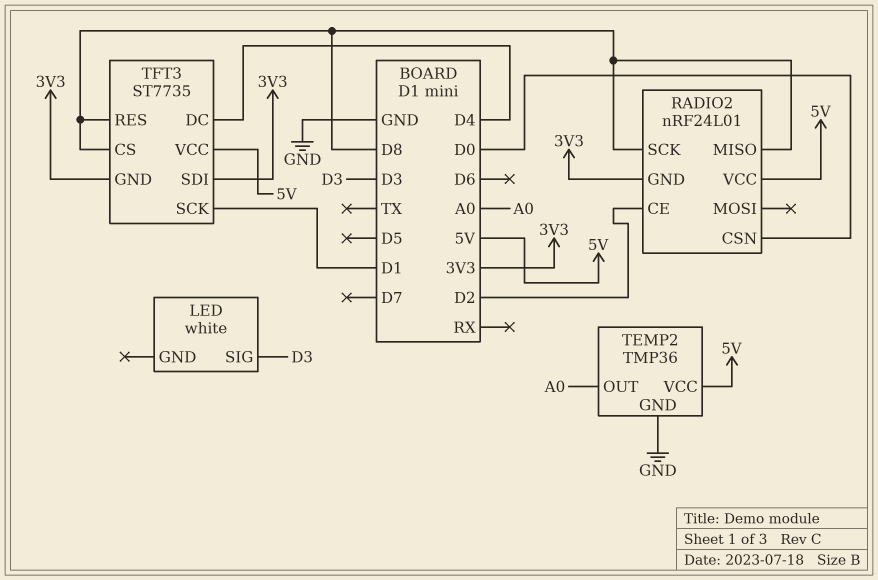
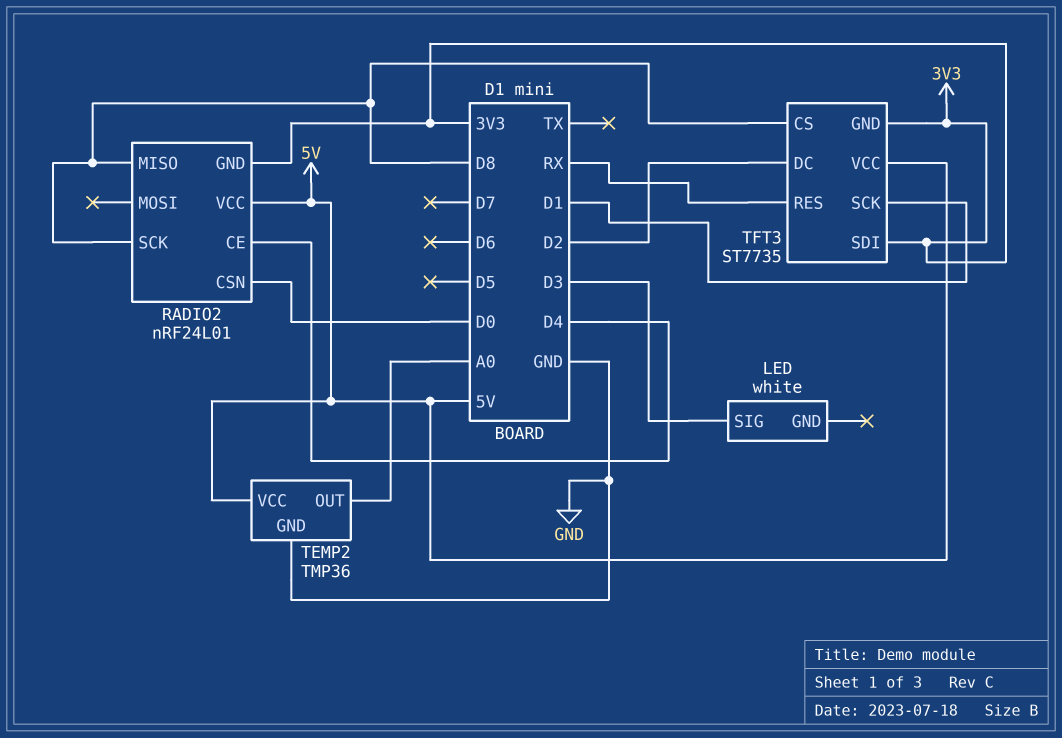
RADIO2 pin CE: D2 -> D4
TFT3 pin DC: D4 -> D2
TFT3 pin RES: D8 -> RX

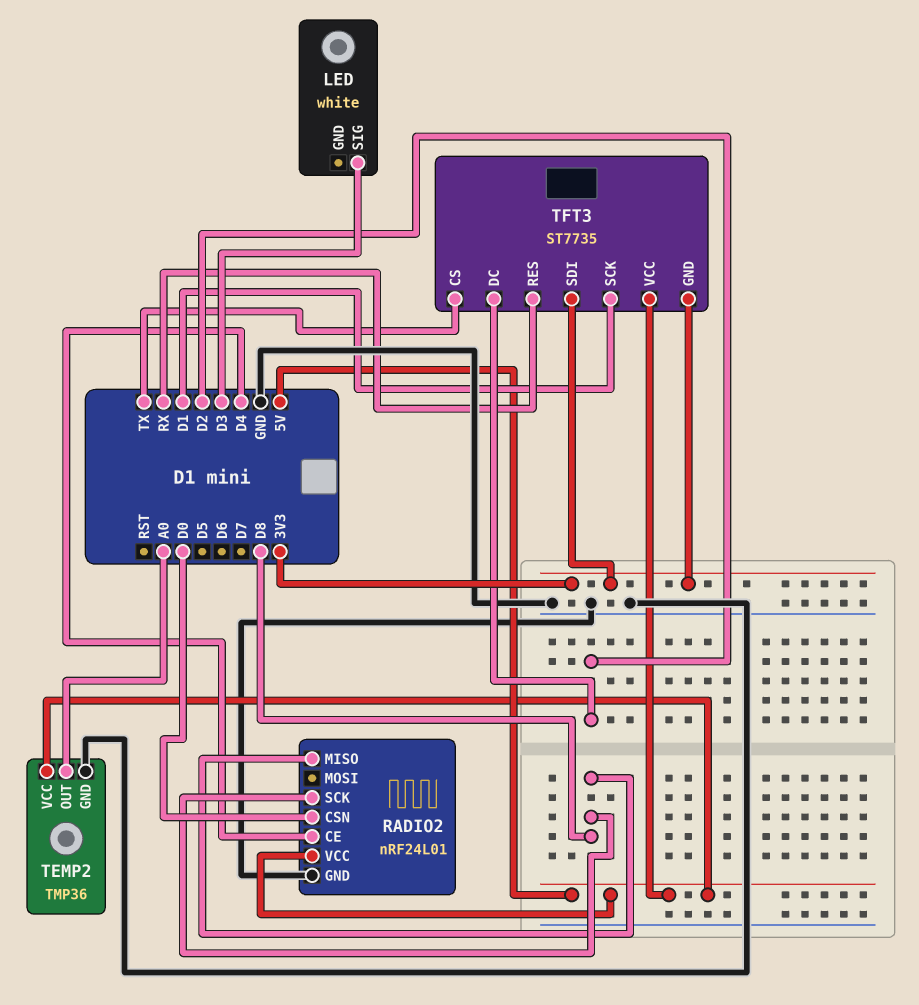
RADIO2 pin GND: 3V3 -> GND
TFT3 pin CS: D8 -> TX

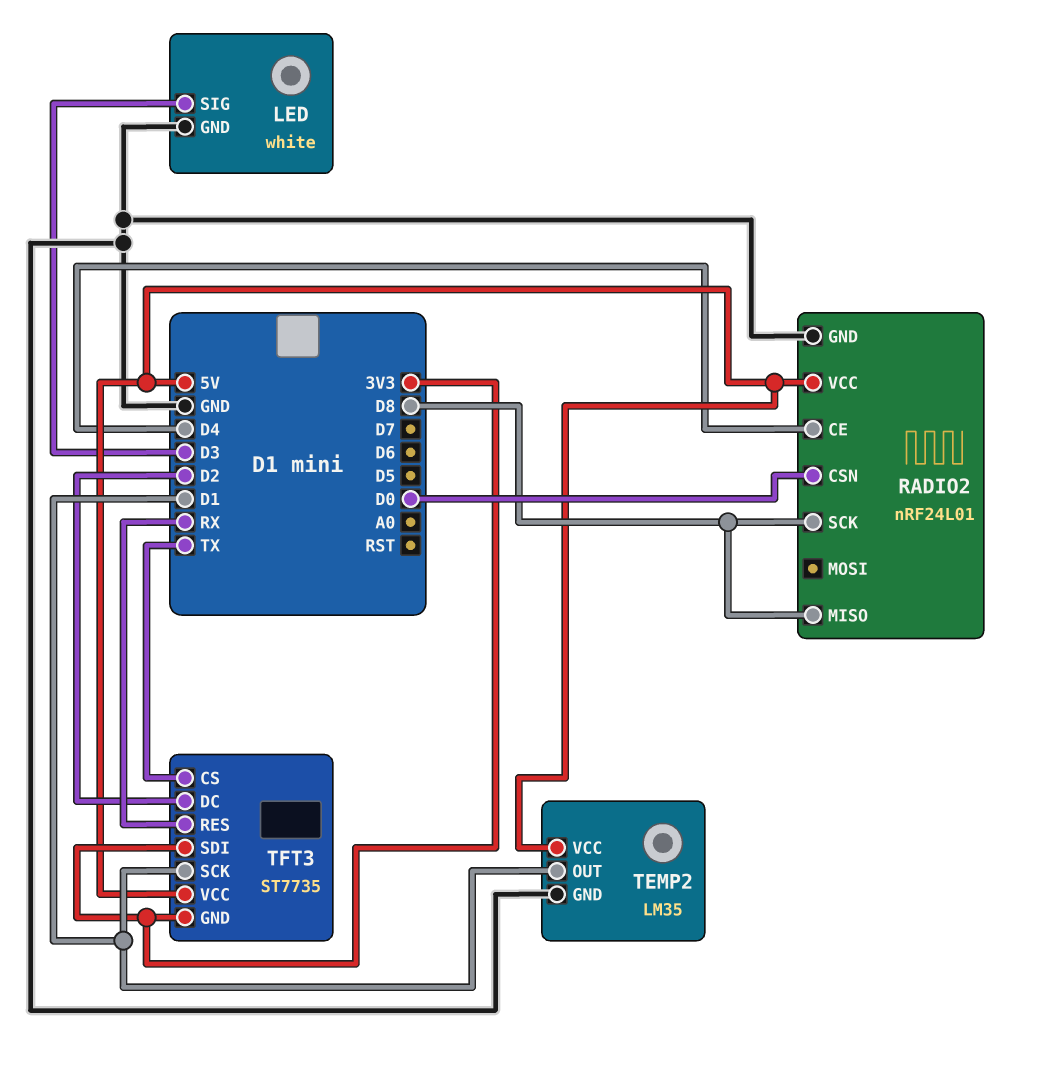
LED pin GND: none -> GND
TEMP2: TMP36 -> LM35
TEMP2 pin OUT: A0 -> D1

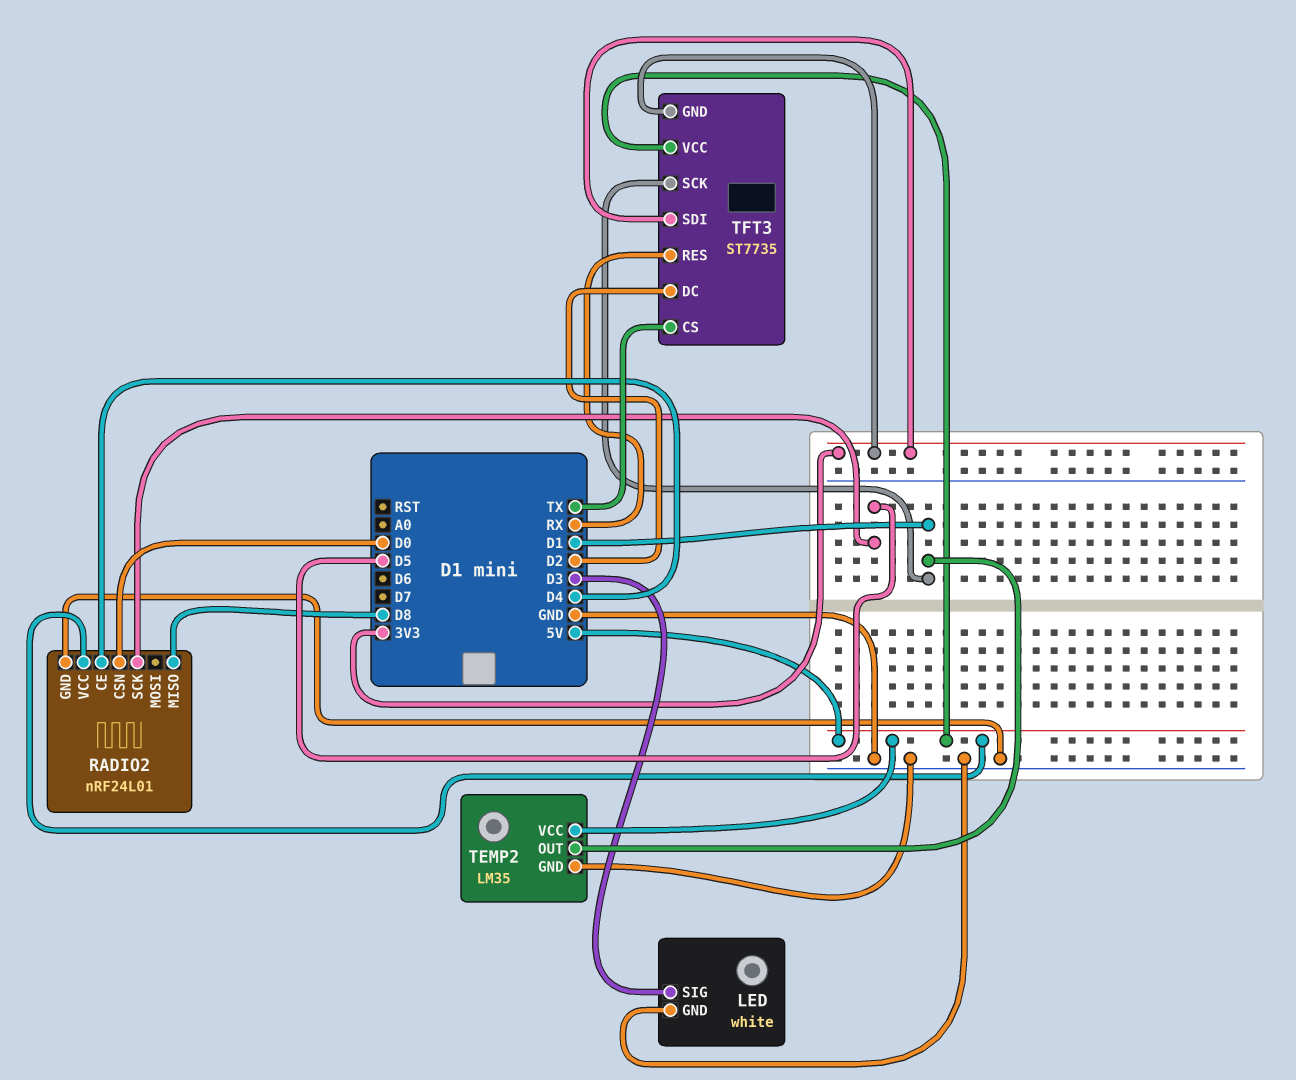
RADIO2 pin SCK: D8 -> D5

